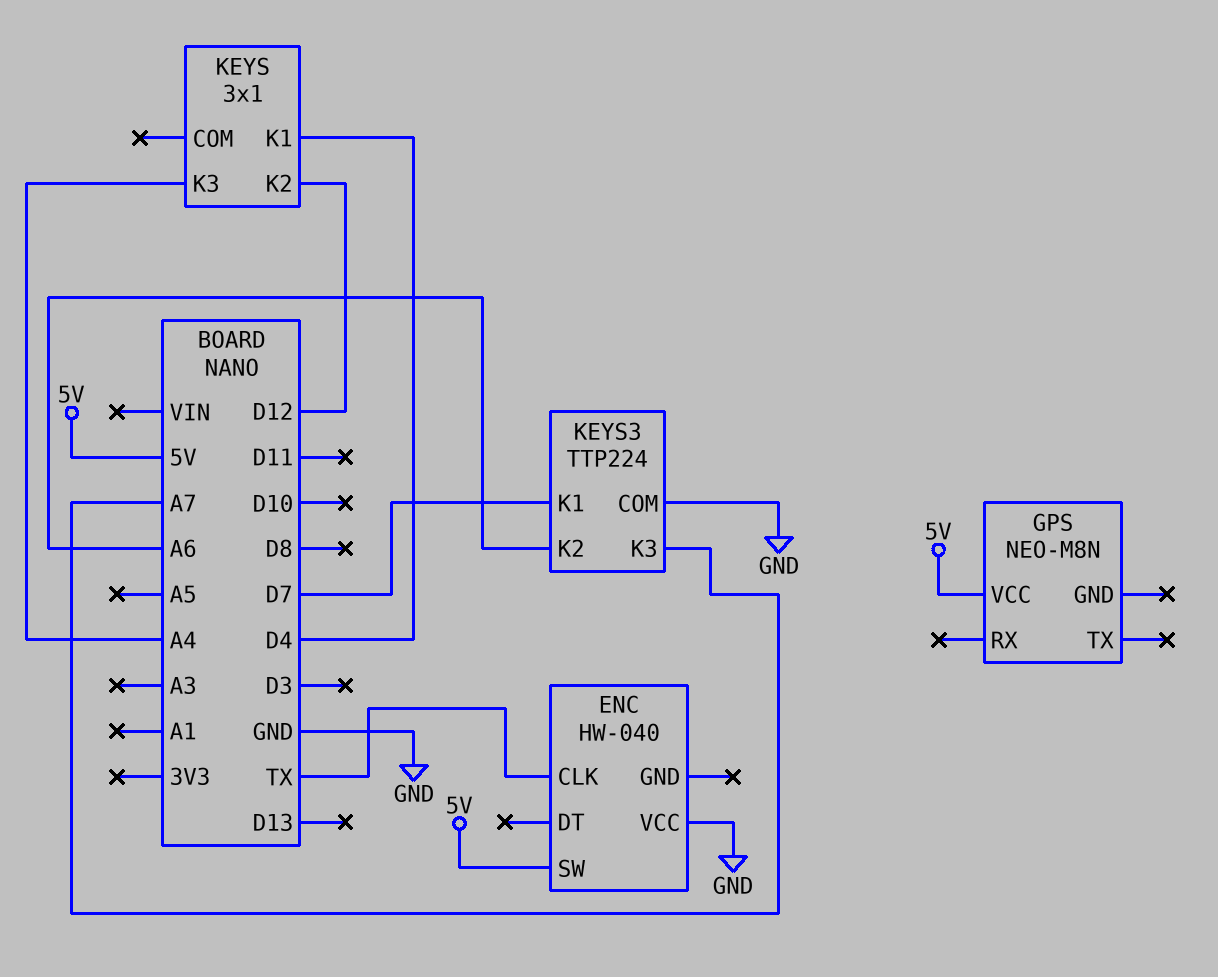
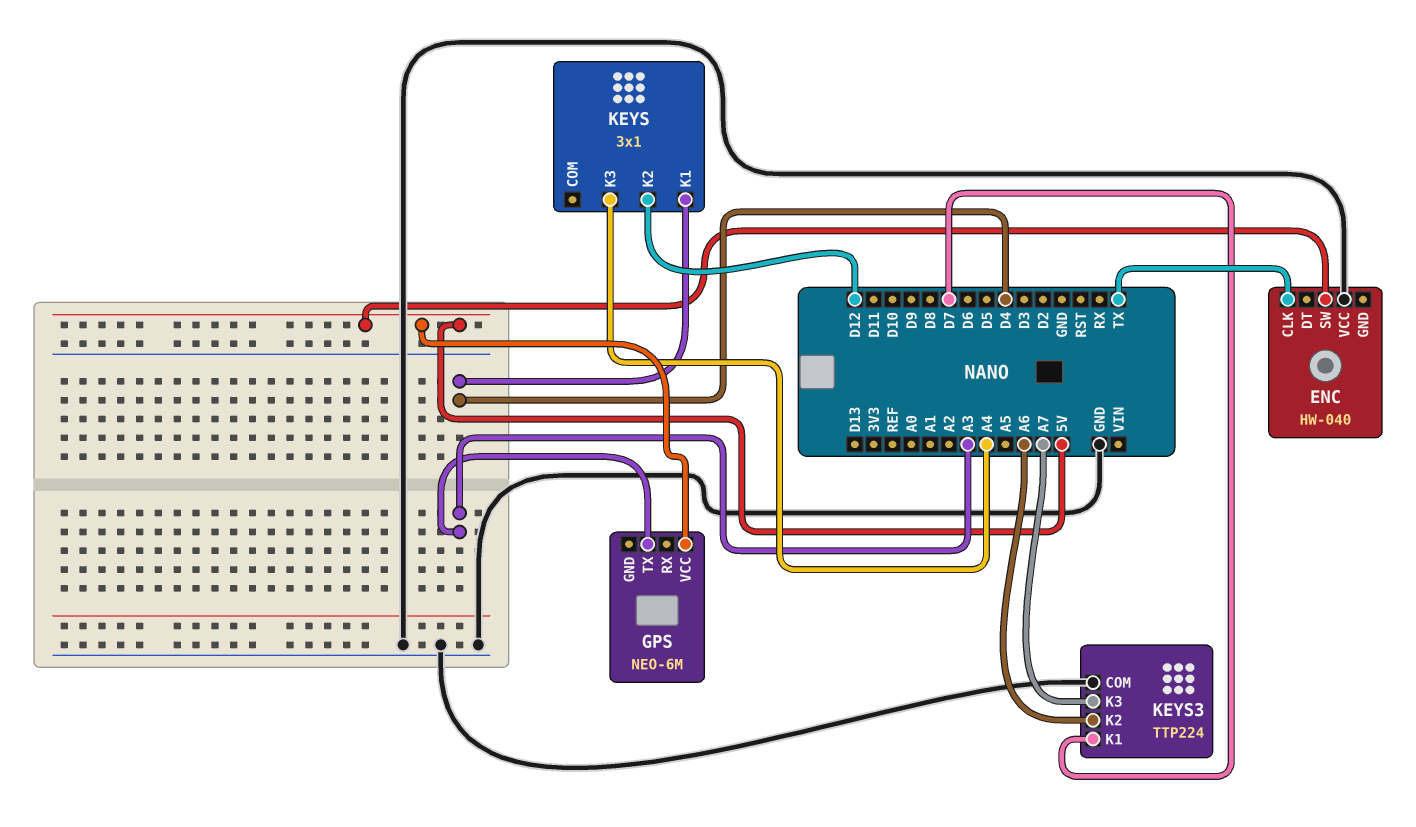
GPS: NEO-M8N -> NEO-6M
GPS pin TX: none -> A3

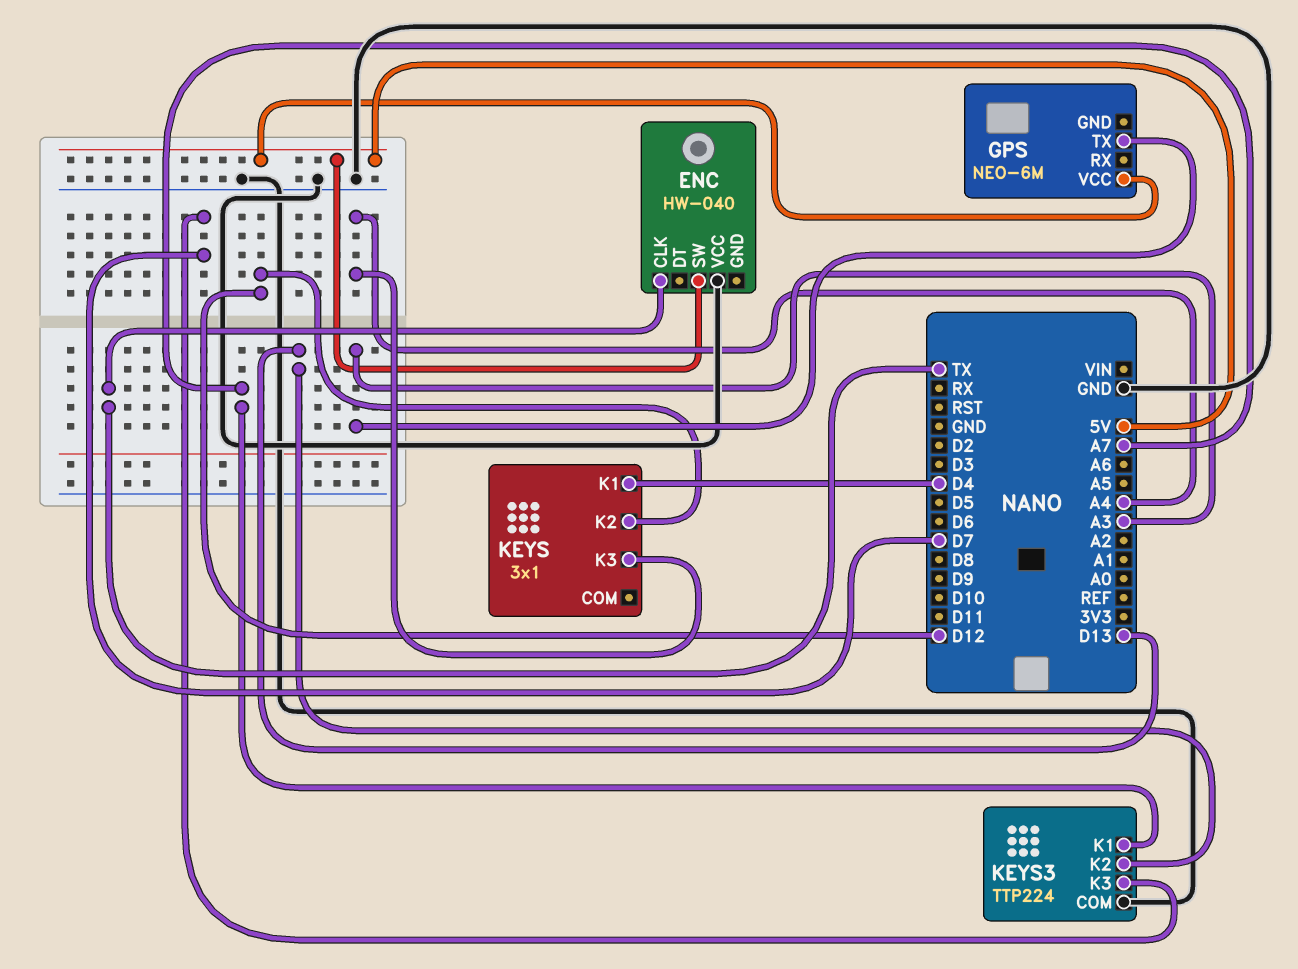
KEYS3 pin K1: D7 -> A7
KEYS3 pin K2: A6 -> D13
KEYS3 pin K3: A7 -> D7

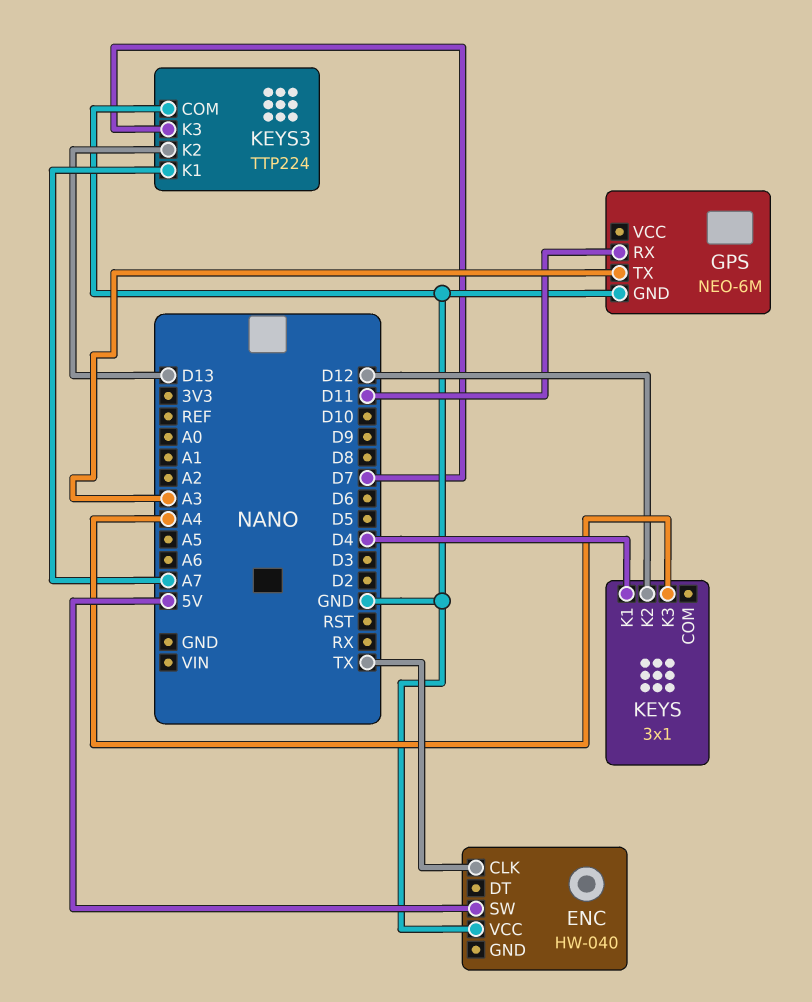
GPS pin GND: none -> GND
GPS pin RX: none -> D11
GPS pin VCC: 5V -> none

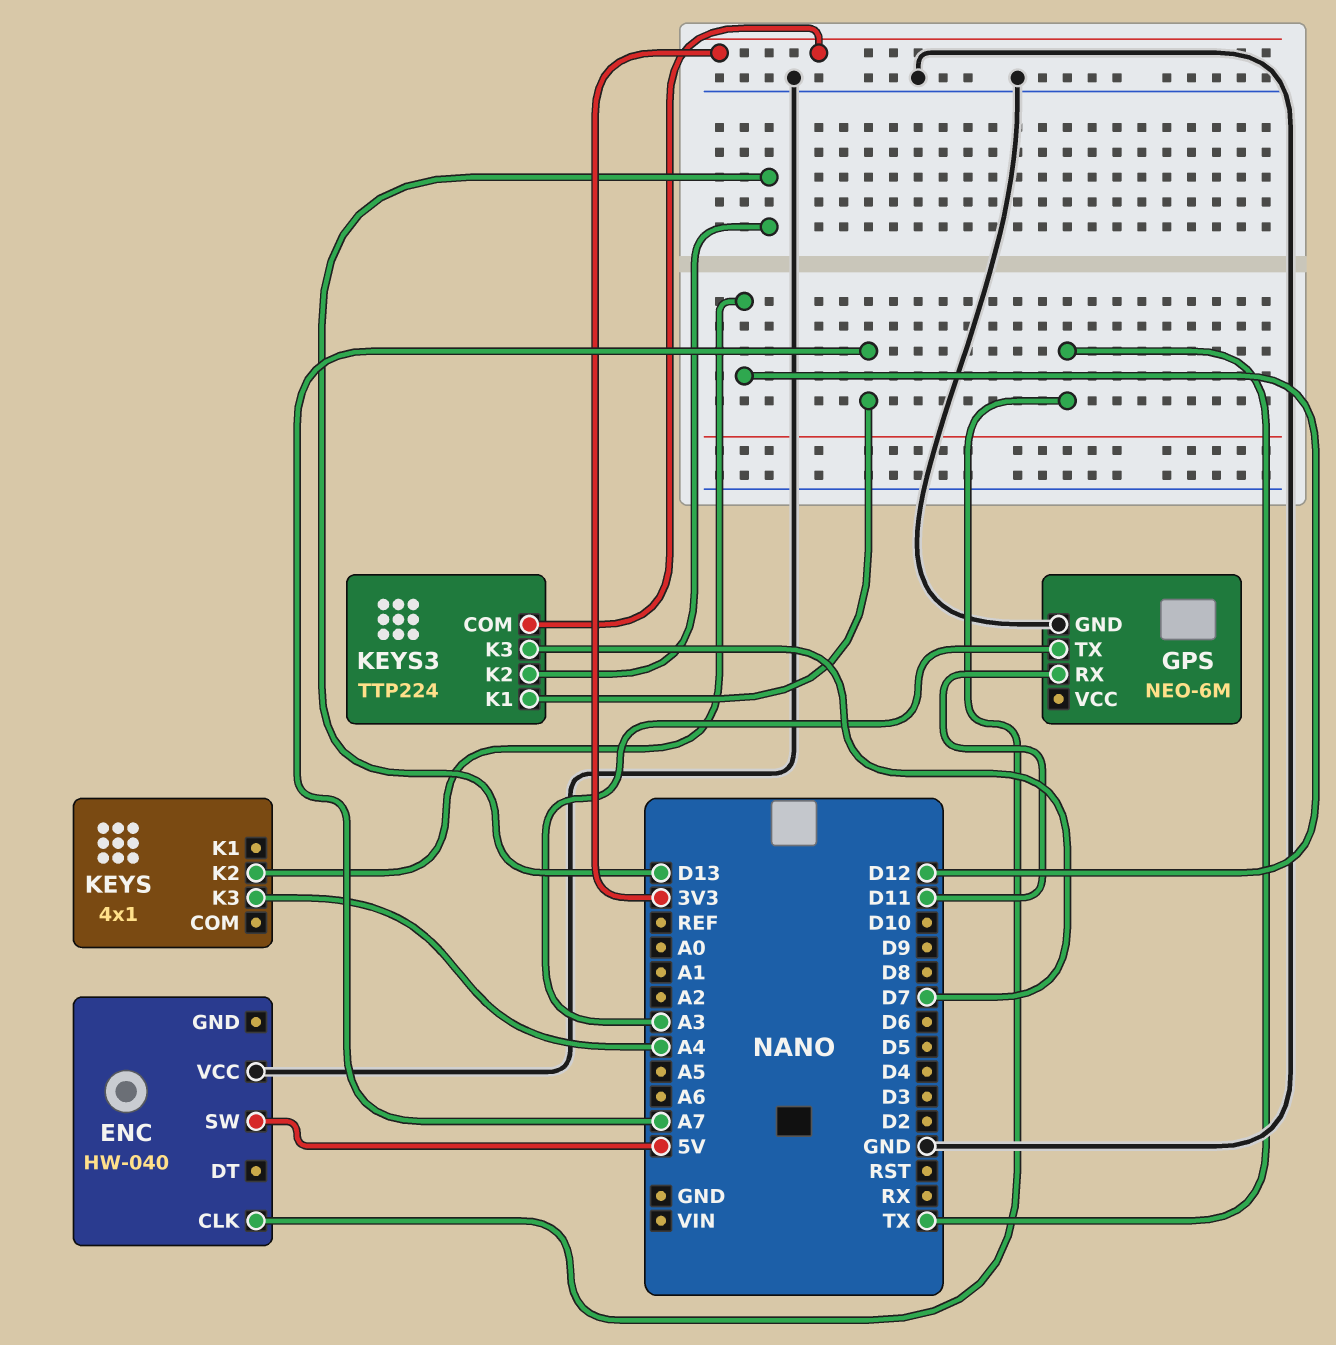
KEYS: 3x1 -> 4x1
KEYS pin K1: D4 -> none
KEYS3 pin COM: GND -> 3V3

